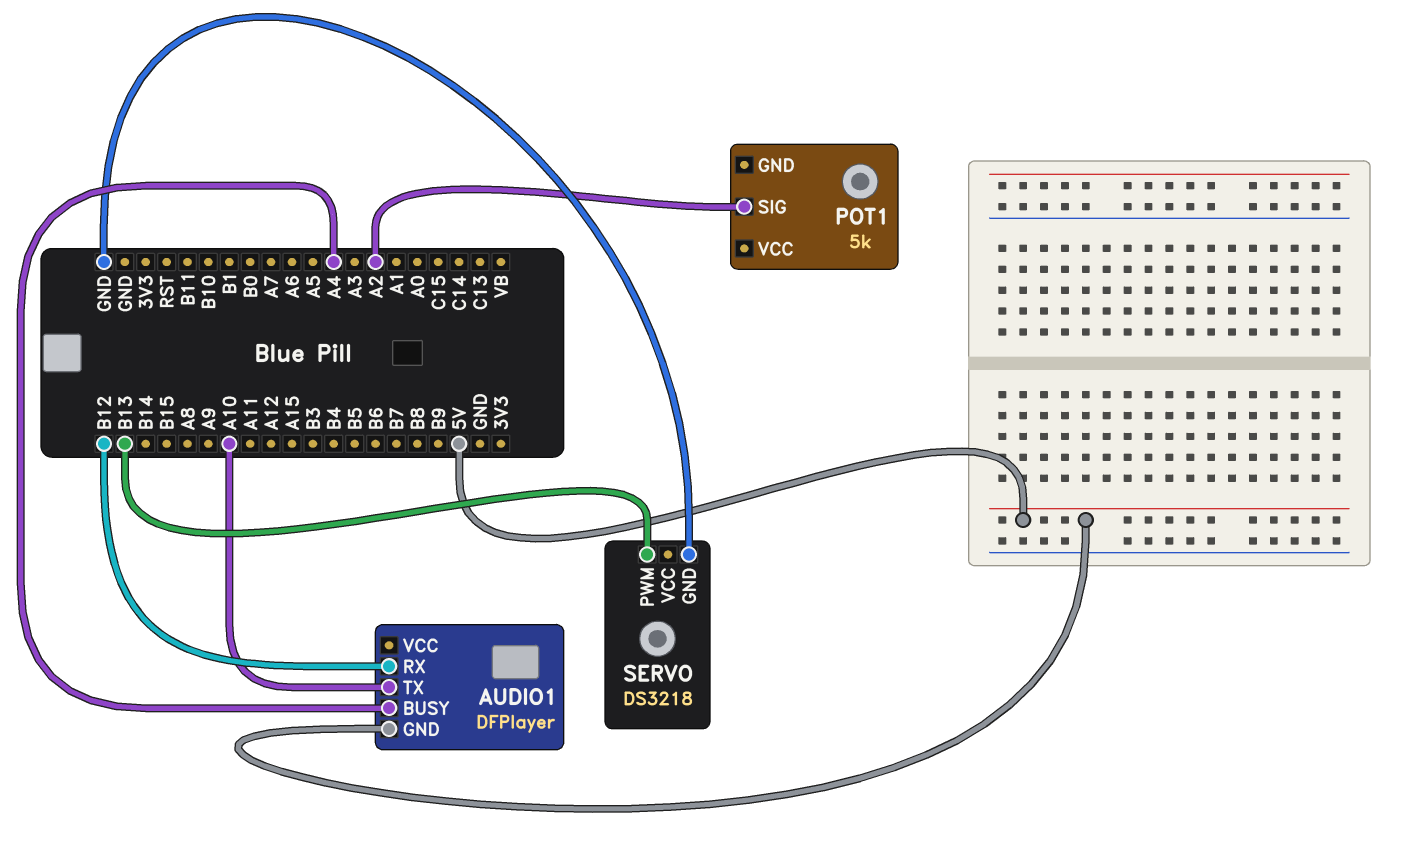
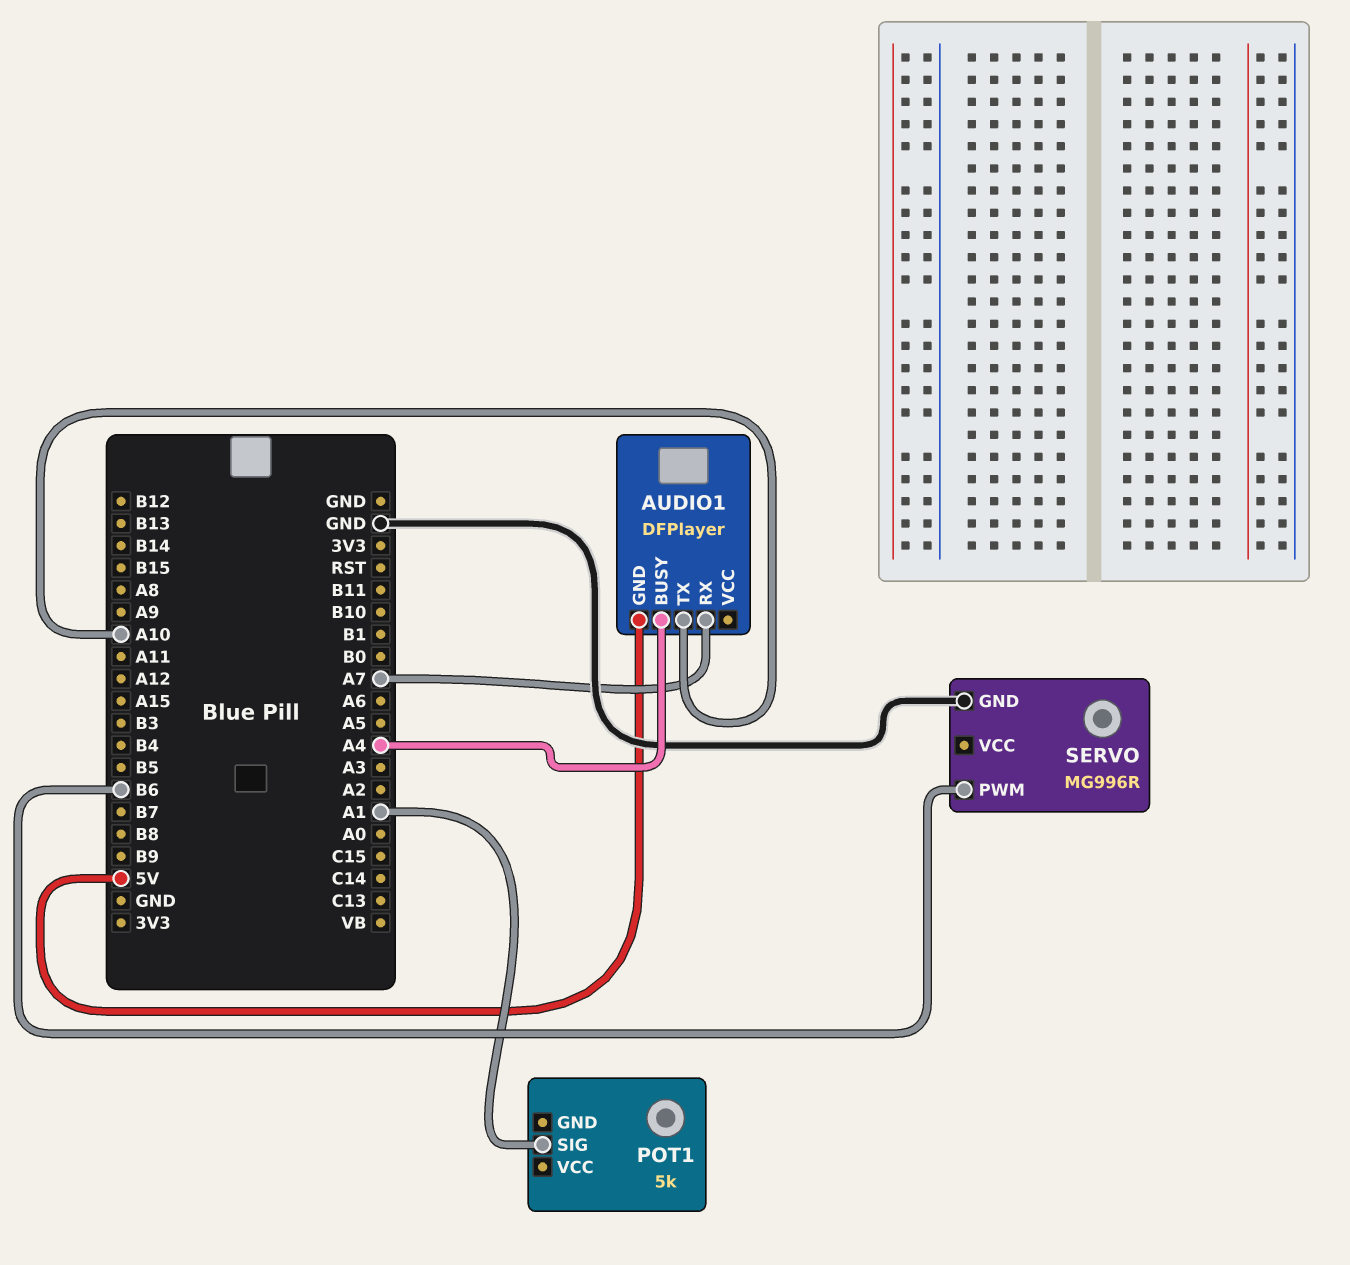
AUDIO1 pin RX: B12 -> A7
POT1 pin SIG: A2 -> A1
SERVO: DS3218 -> MG996R
SERVO pin PWM: B13 -> B6

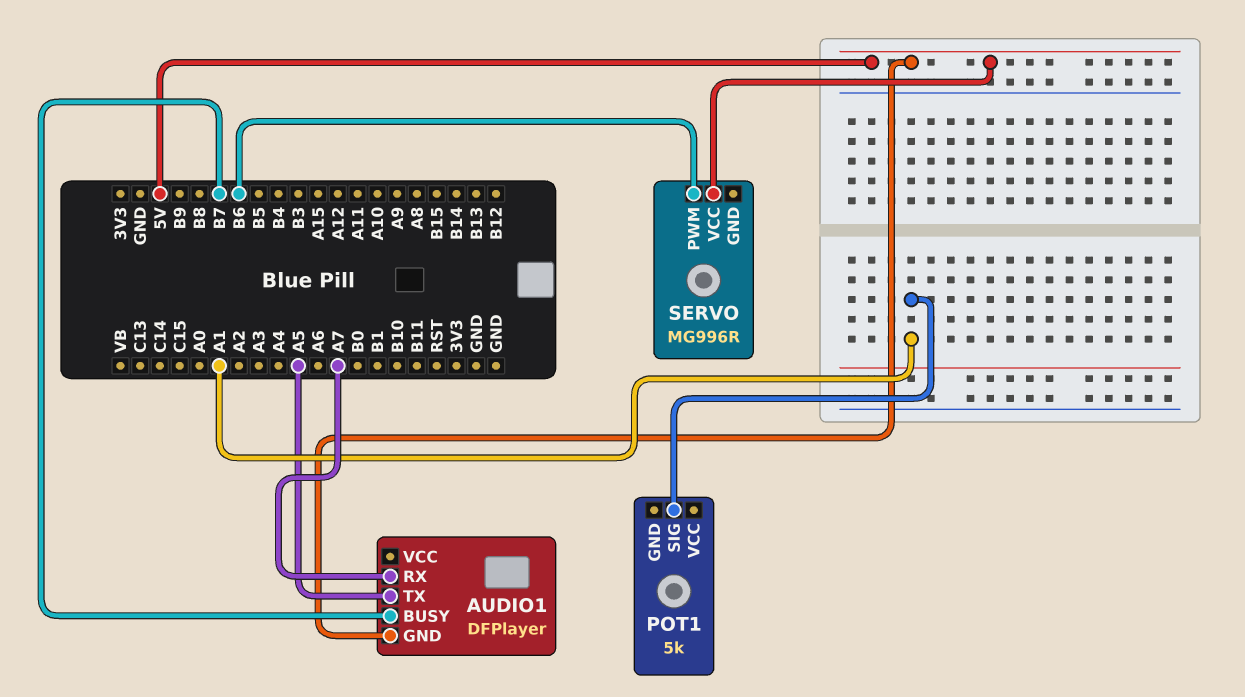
AUDIO1 pin BUSY: A4 -> B7
AUDIO1 pin TX: A10 -> A5
SERVO pin GND: GND -> none
SERVO pin VCC: none -> 5V

